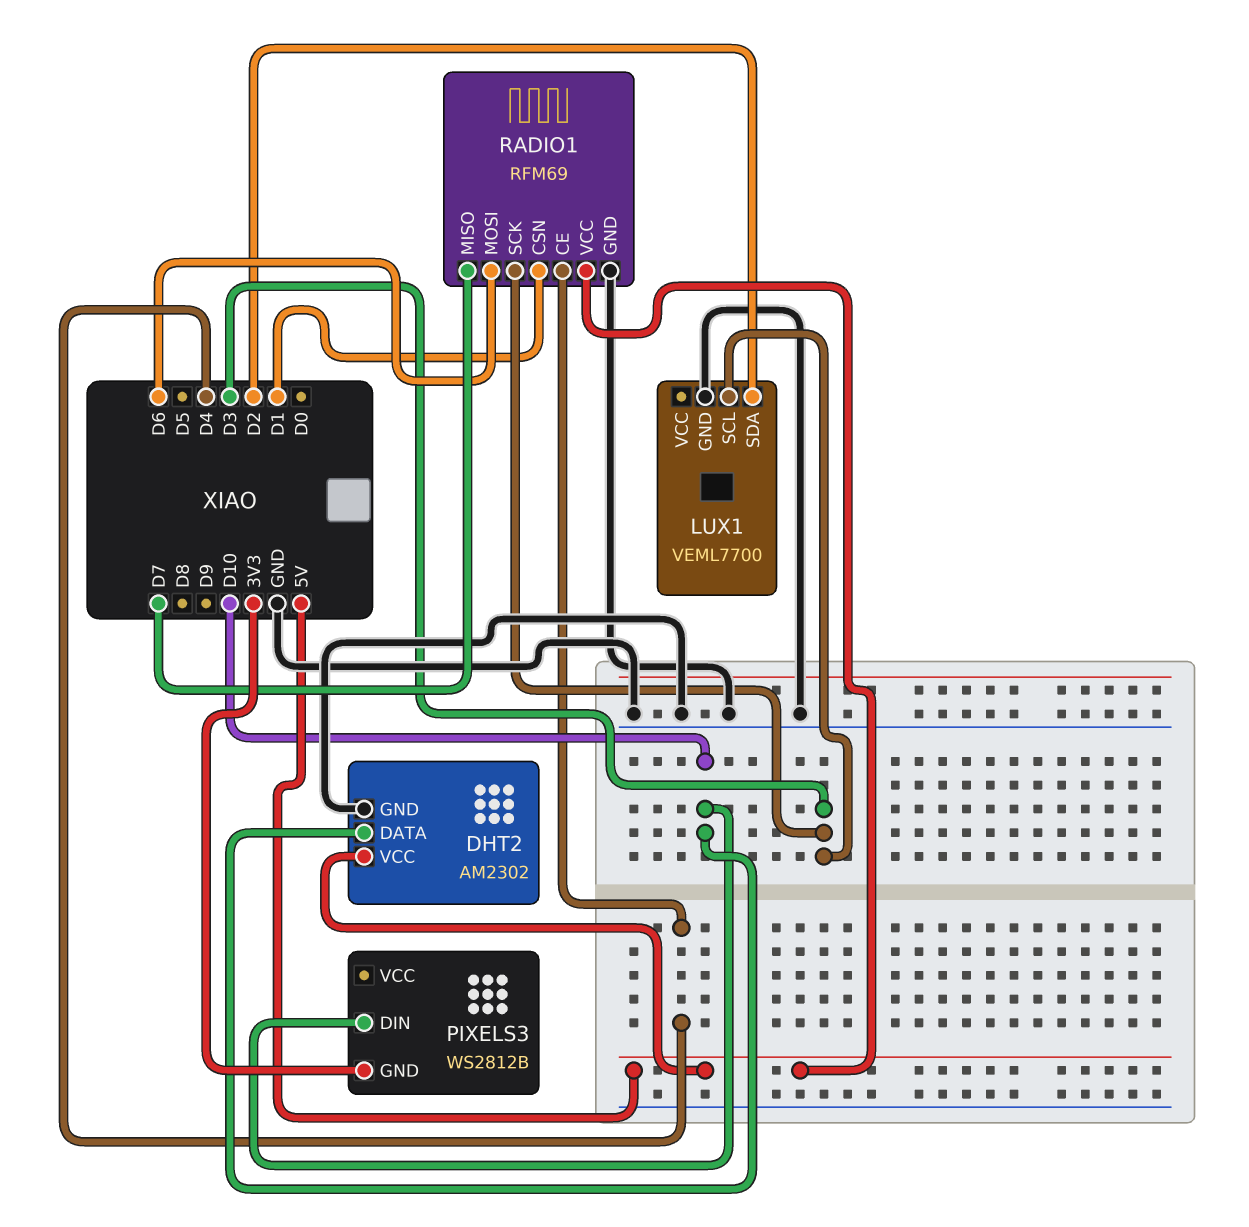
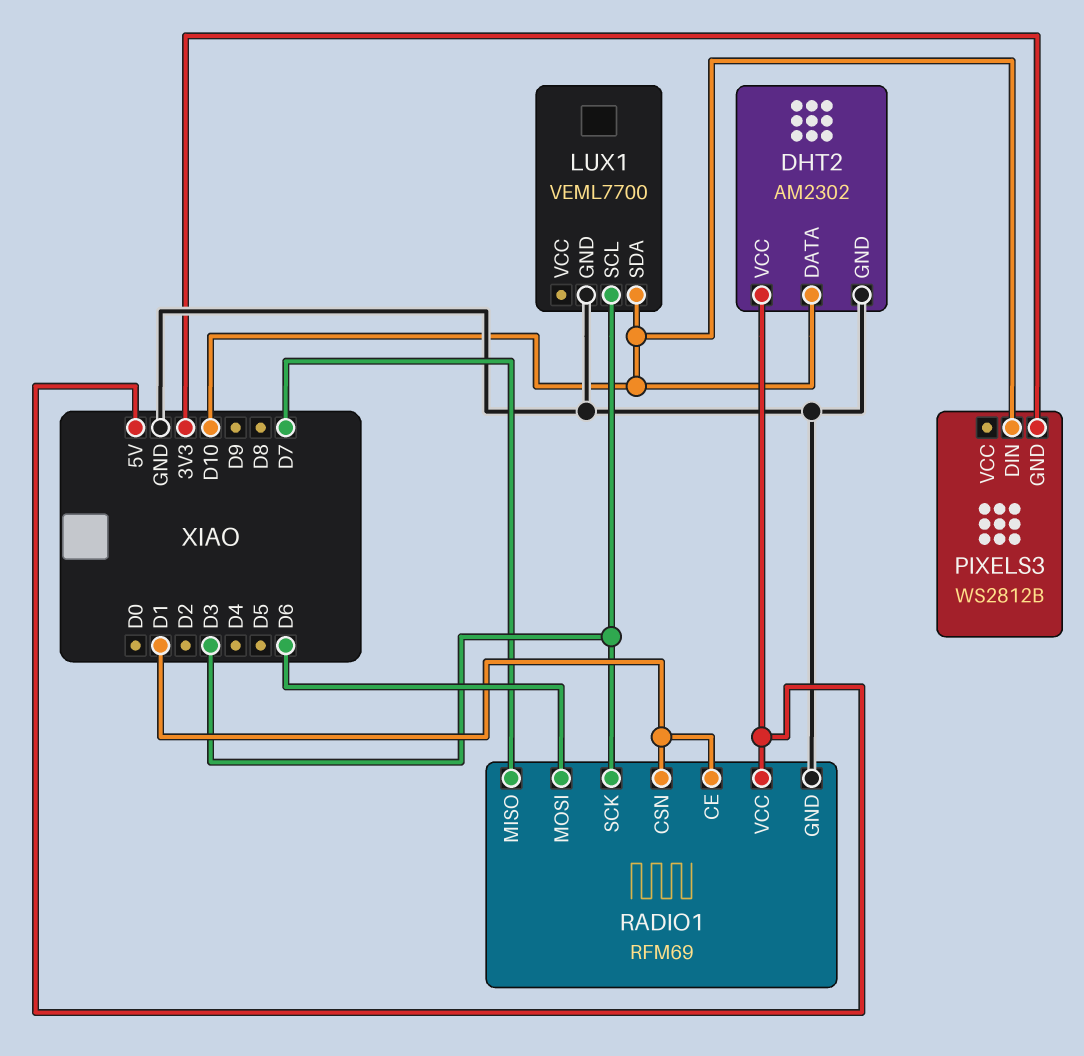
LUX1 pin SDA: D2 -> D10
RADIO1 pin CE: D4 -> D1

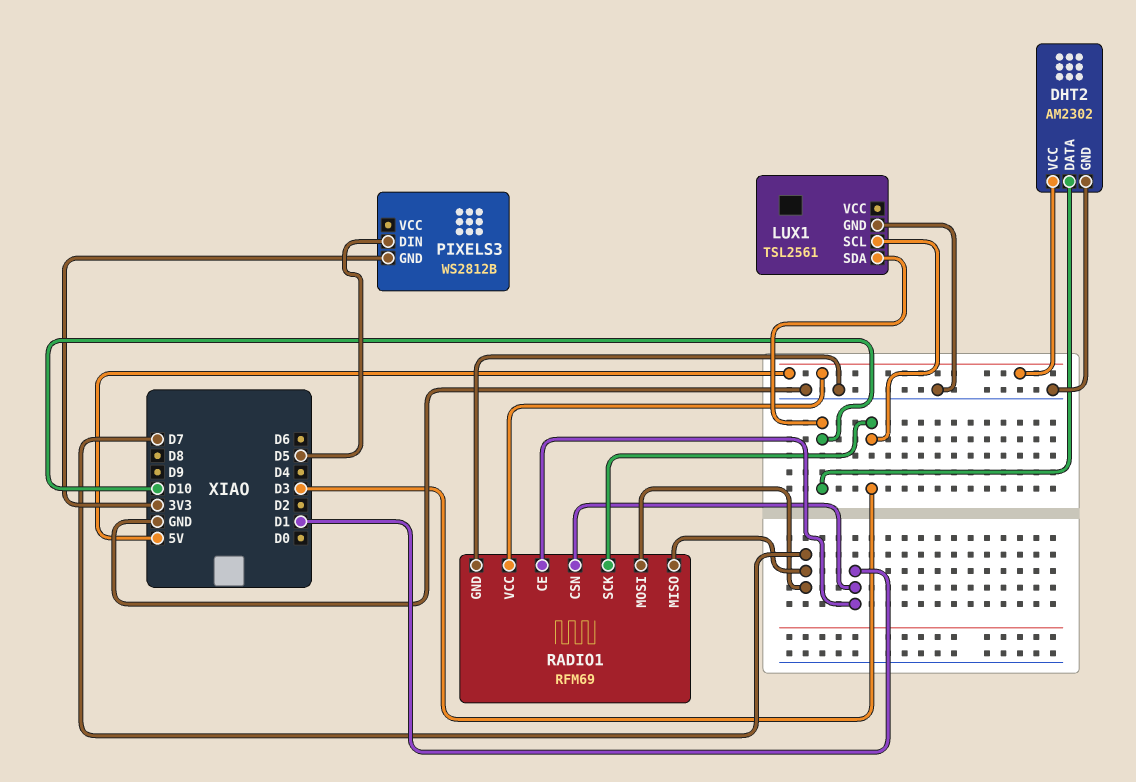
LUX1: VEML7700 -> TSL2561
PIXELS3 pin DIN: D10 -> D5
RADIO1 pin MOSI: D6 -> D7

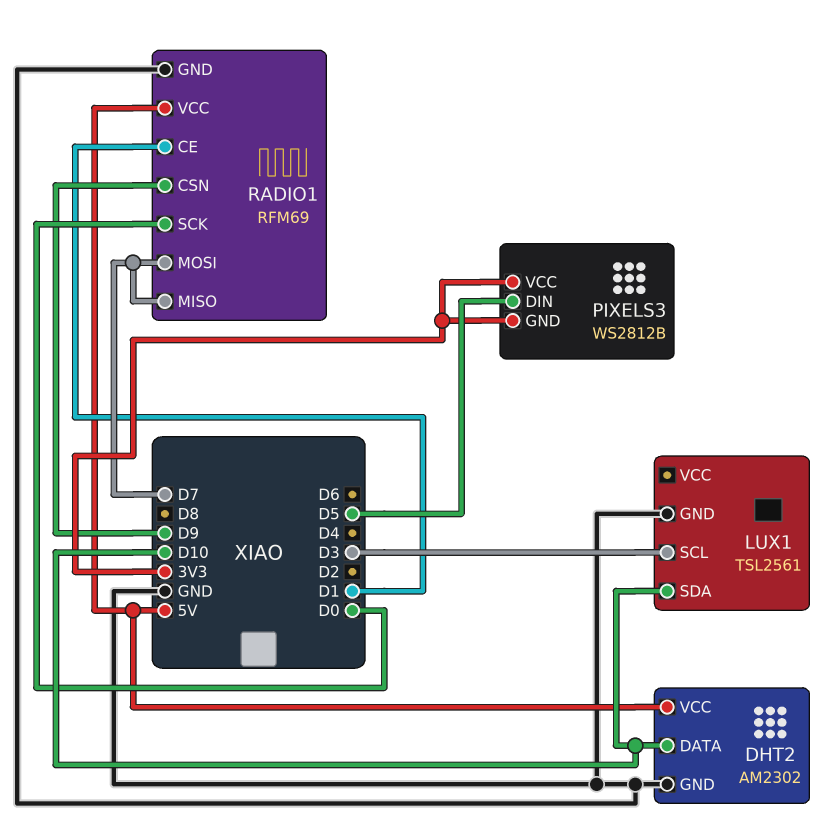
PIXELS3 pin VCC: none -> 3V3
RADIO1 pin CSN: D1 -> D9
RADIO1 pin SCK: D3 -> D0

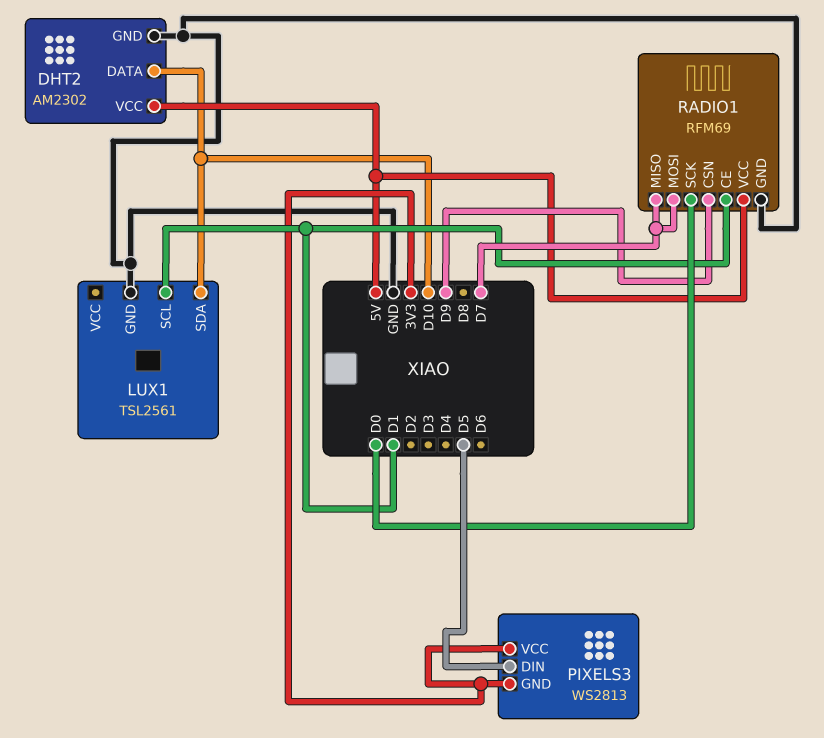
LUX1 pin SCL: D3 -> D1
PIXELS3: WS2812B -> WS2813

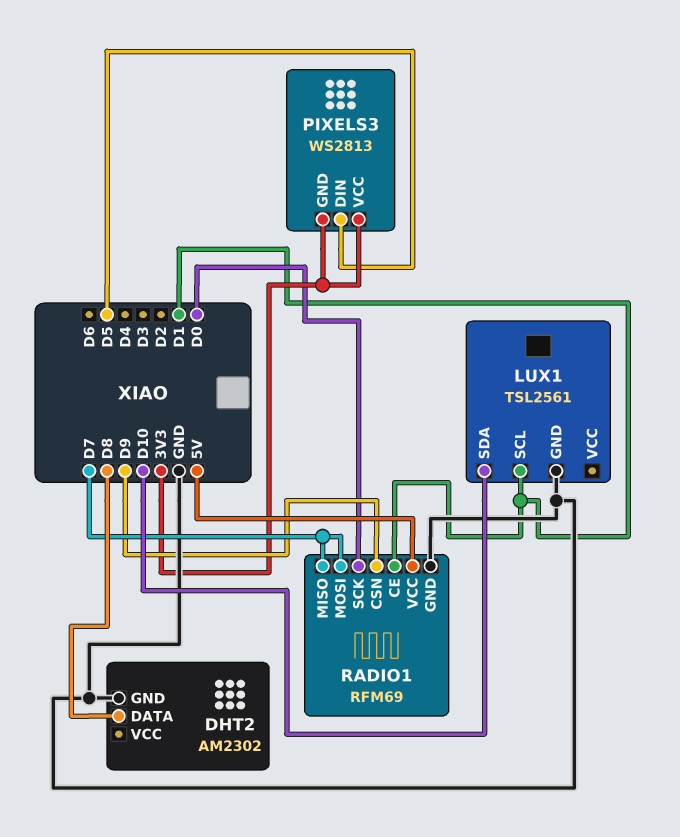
DHT2 pin DATA: D10 -> D8
DHT2 pin VCC: 5V -> none

